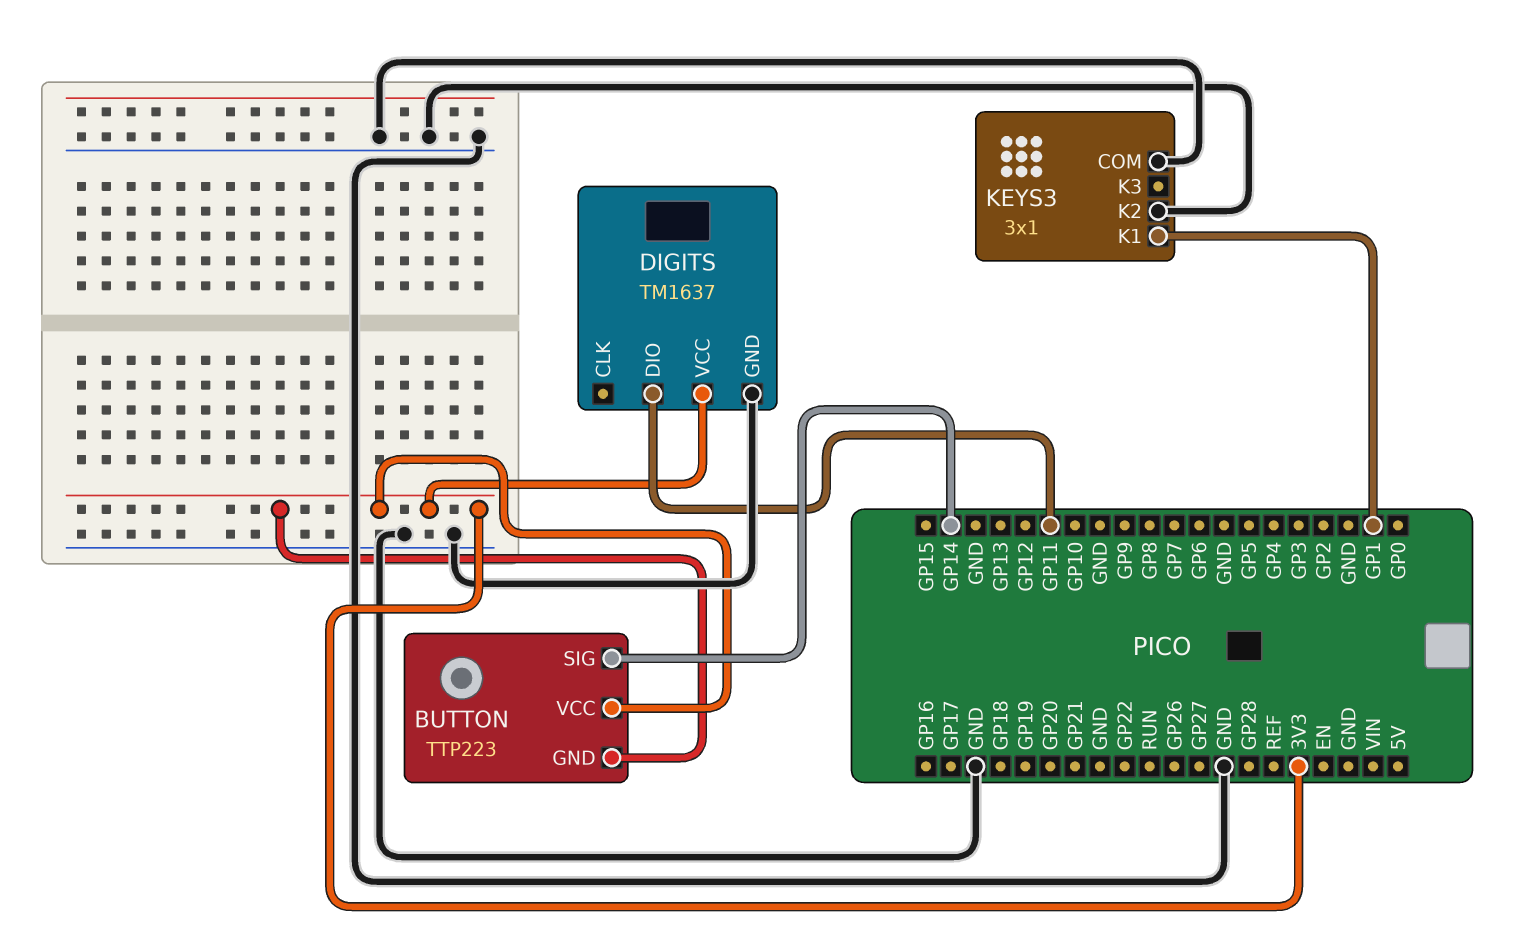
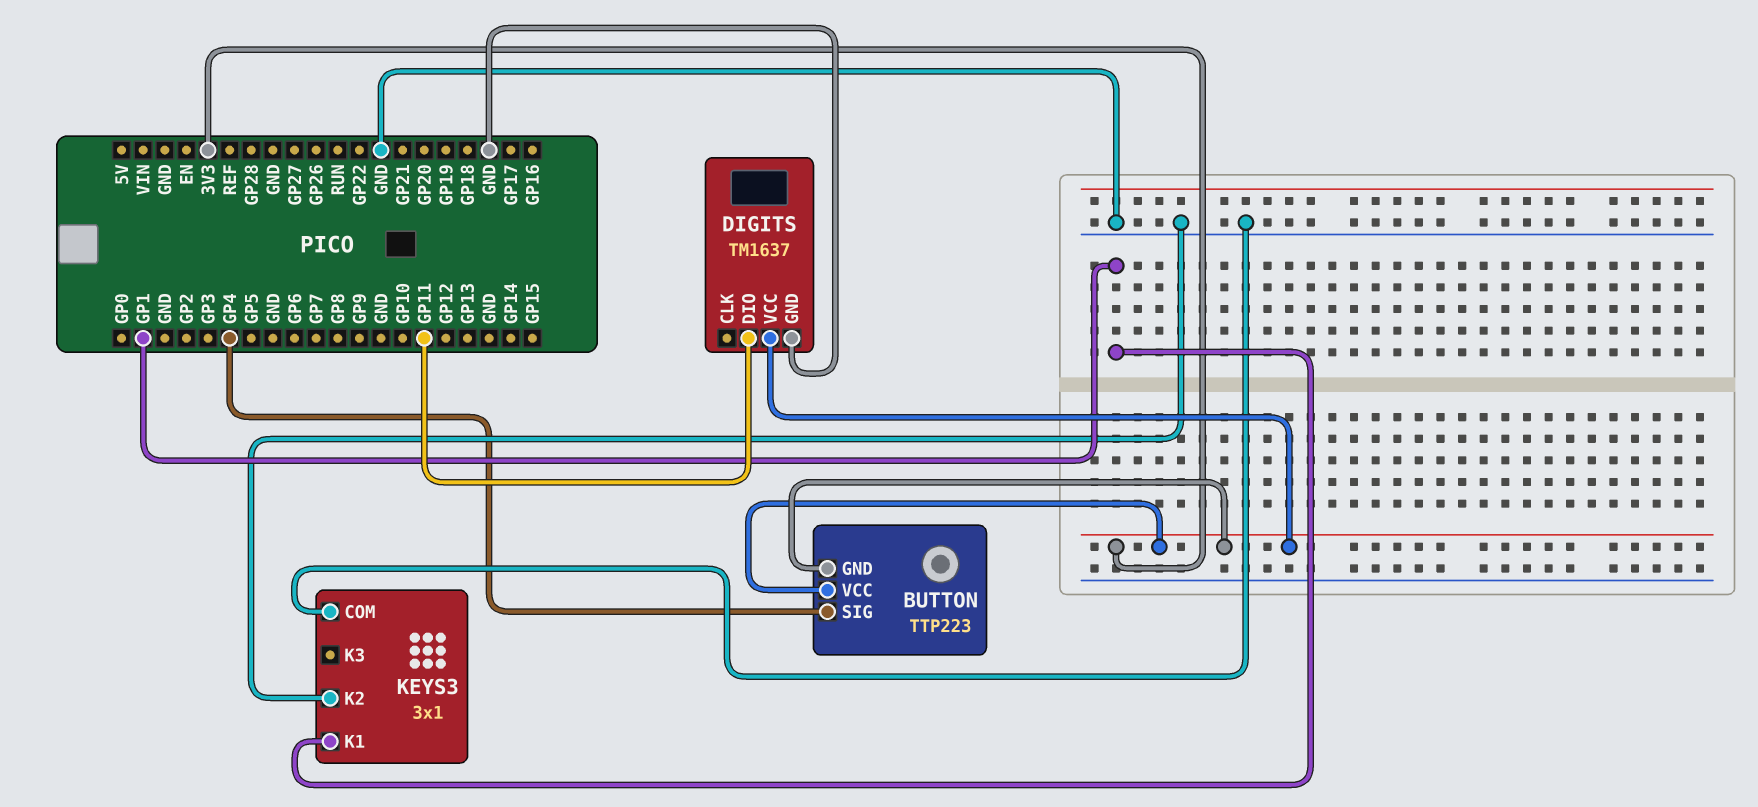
BUTTON pin SIG: GP14 -> GP4

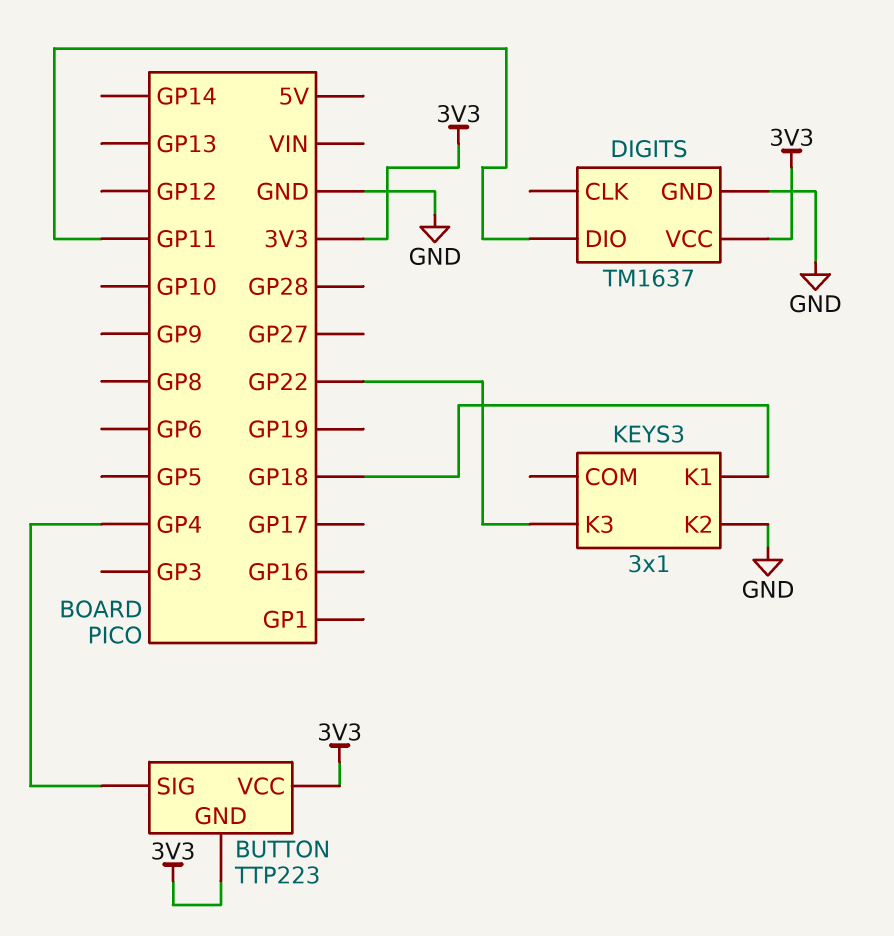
KEYS3 pin COM: GND -> none
KEYS3 pin K1: GP1 -> GP18
KEYS3 pin K3: none -> GP22

